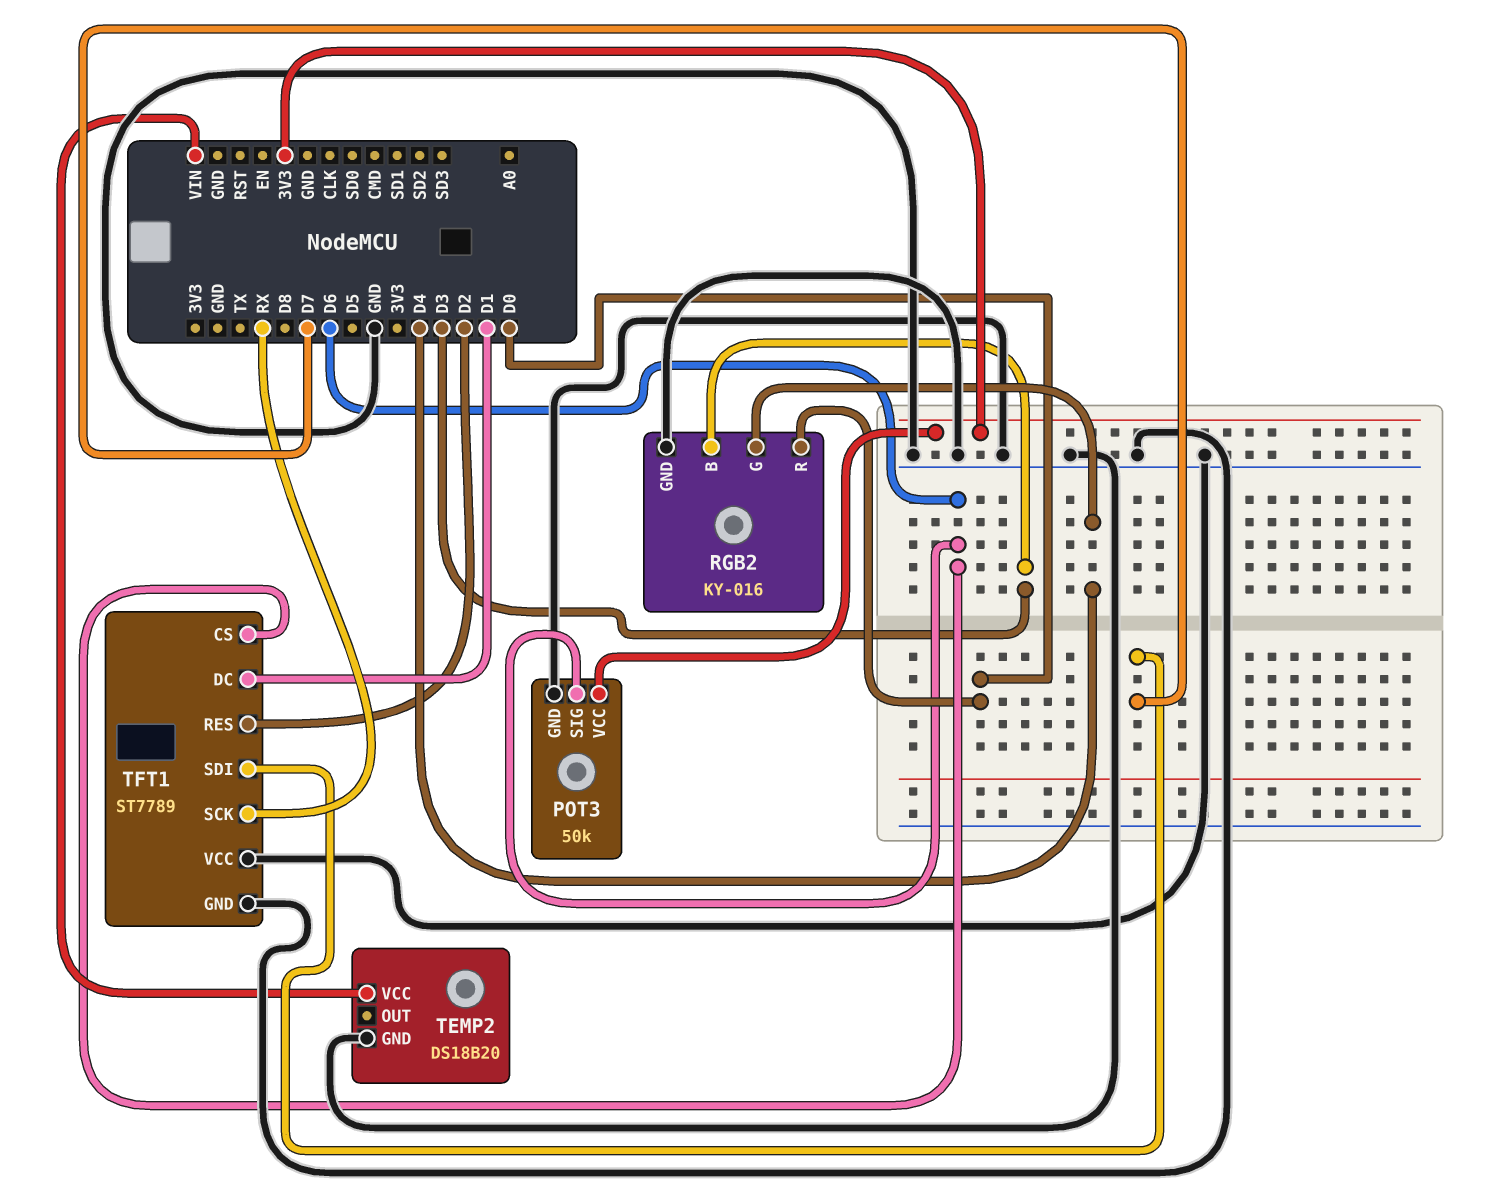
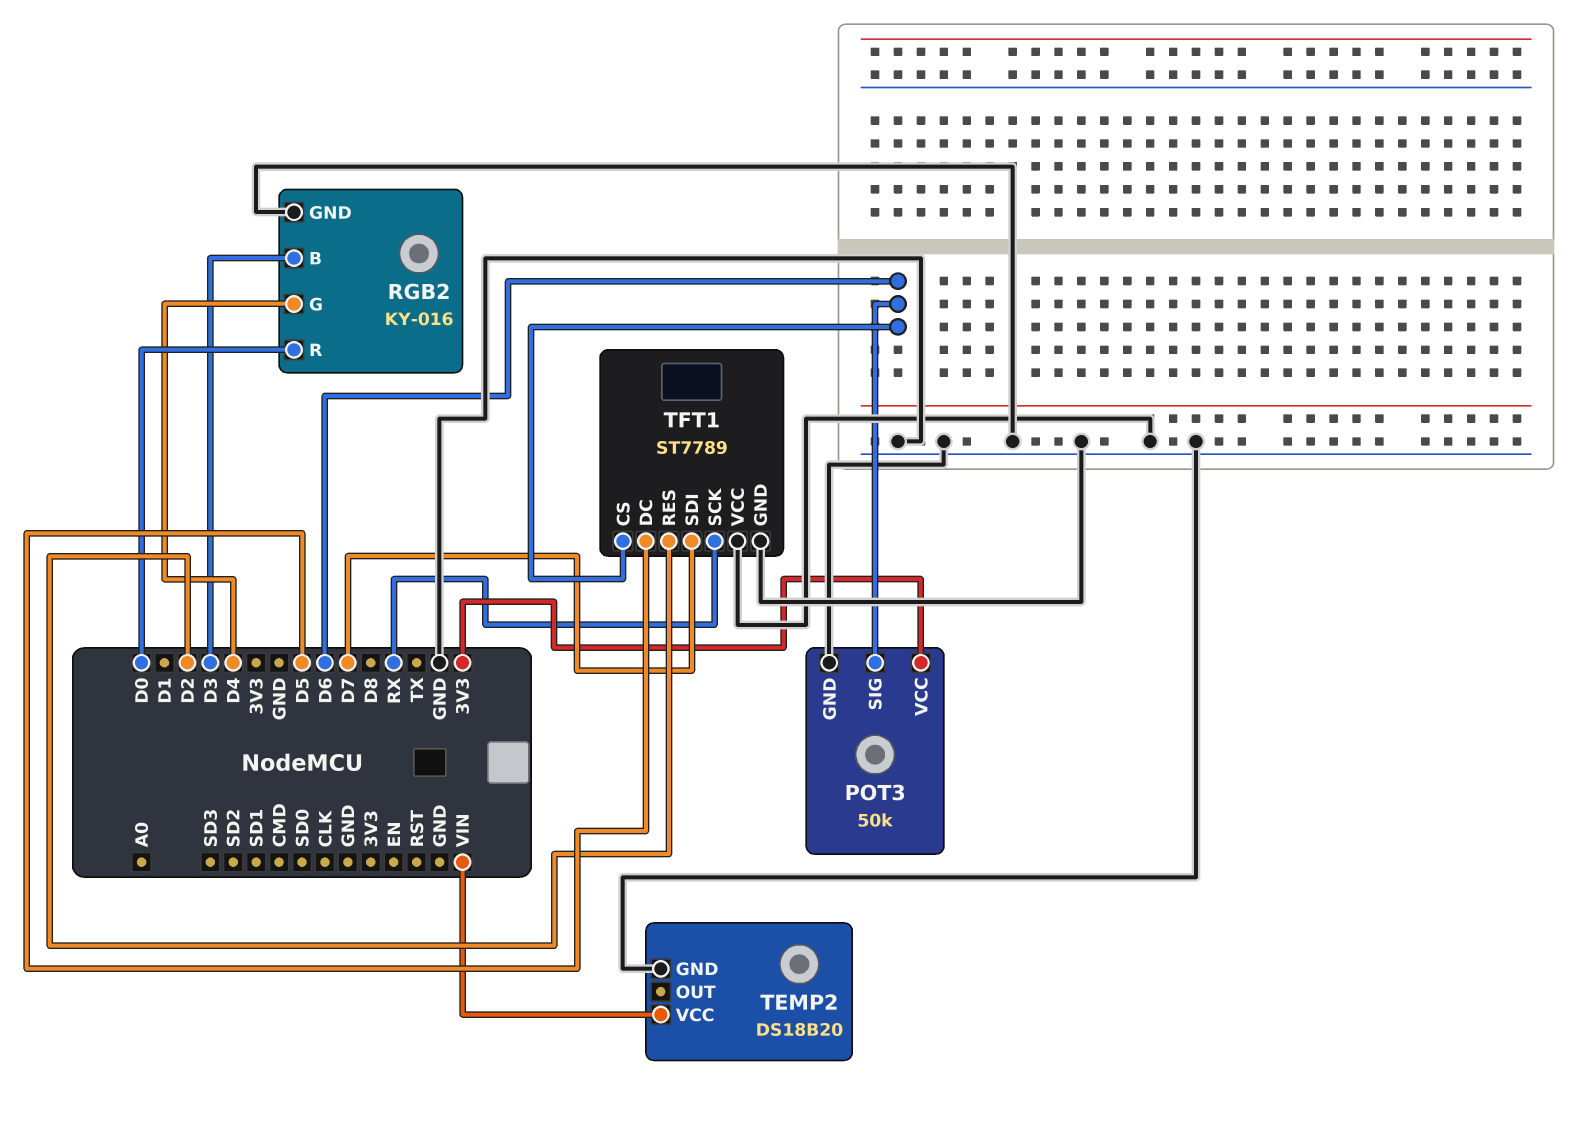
TFT1 pin DC: D1 -> D5

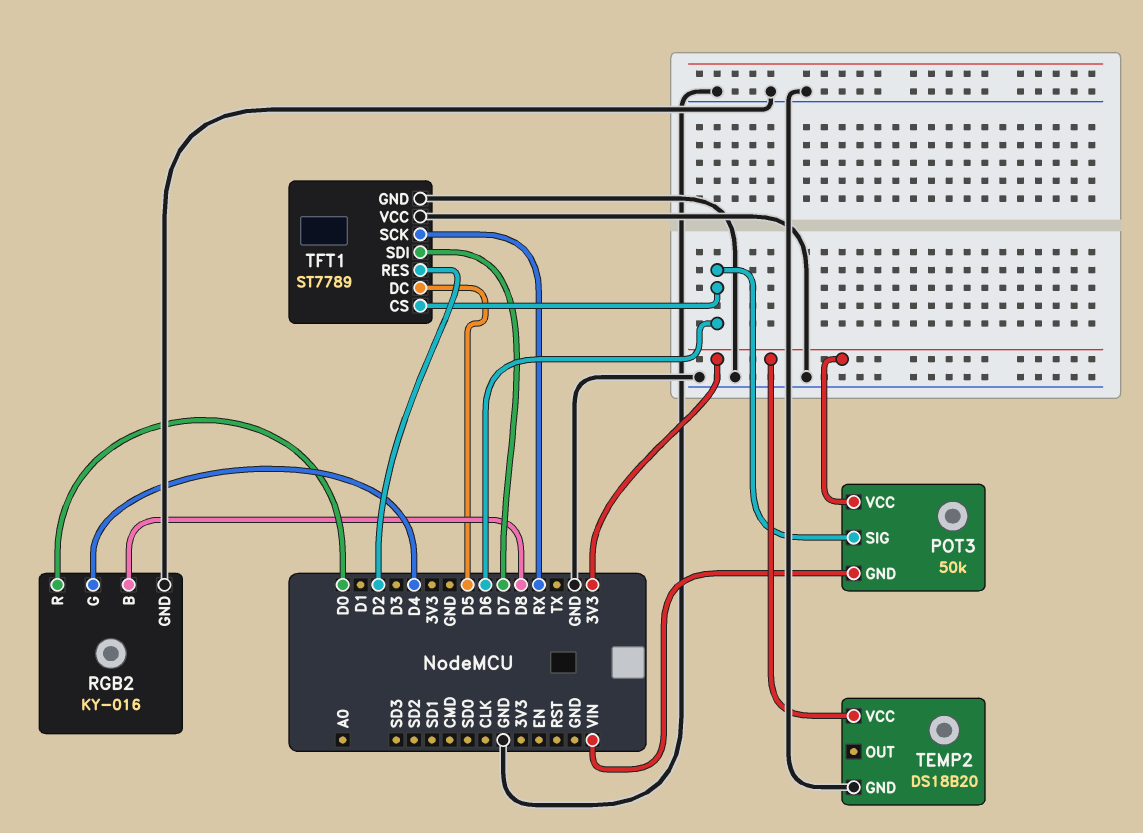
POT3 pin GND: GND -> VIN
RGB2 pin B: D3 -> D8
TEMP2 pin VCC: VIN -> 3V3

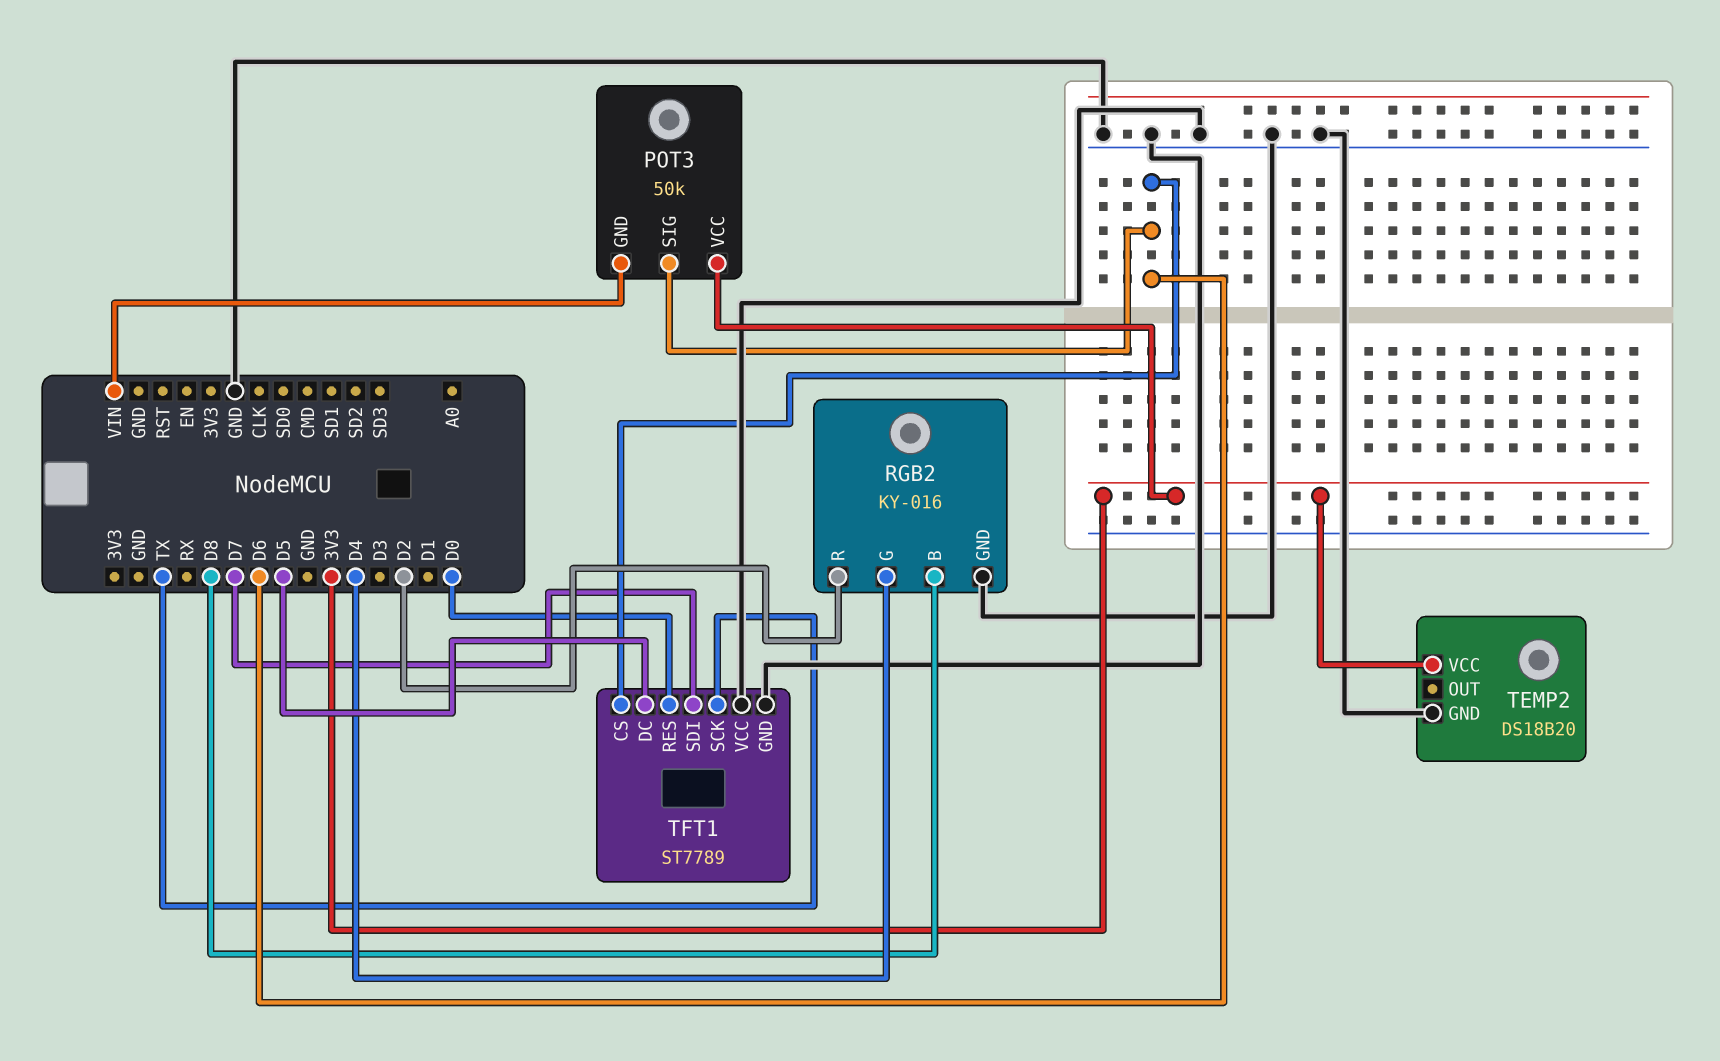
RGB2 pin R: D0 -> D2
TFT1 pin RES: D2 -> D0
TFT1 pin SCK: RX -> TX

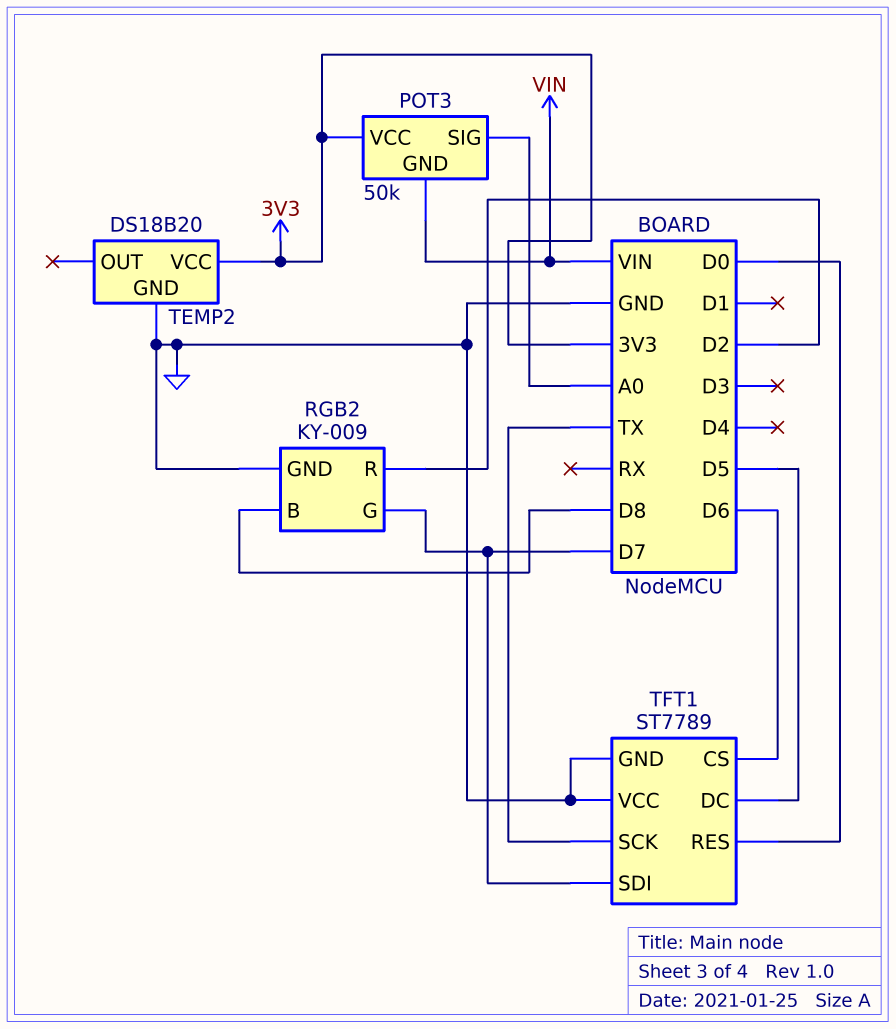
POT3 pin SIG: D6 -> A0
RGB2: KY-016 -> KY-009
RGB2 pin G: D4 -> D7

